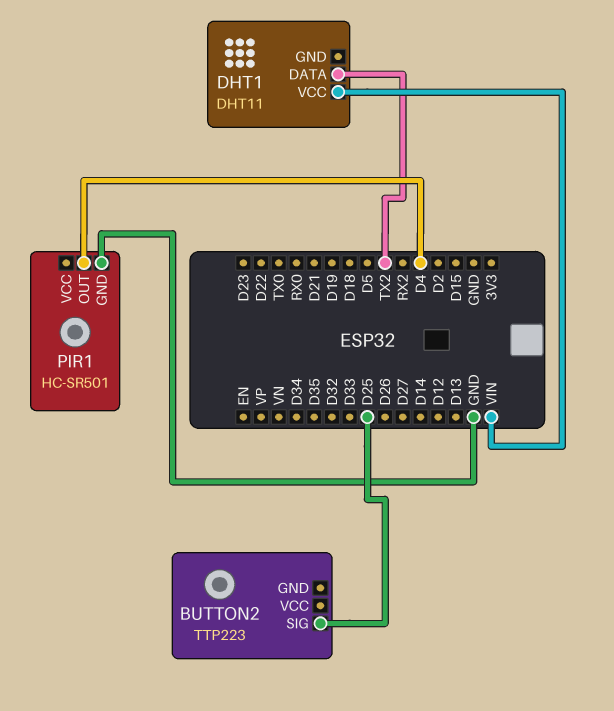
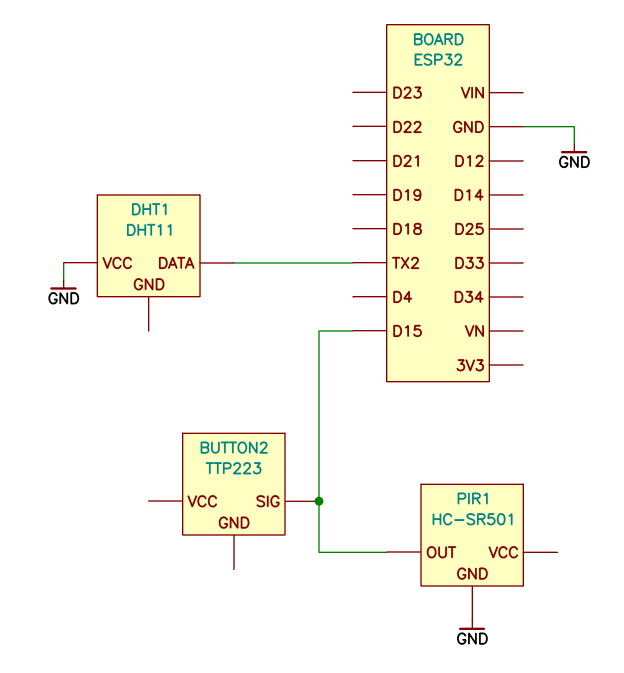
BUTTON2 pin SIG: D25 -> D15
DHT1 pin VCC: VIN -> GND
PIR1 pin OUT: D4 -> D15

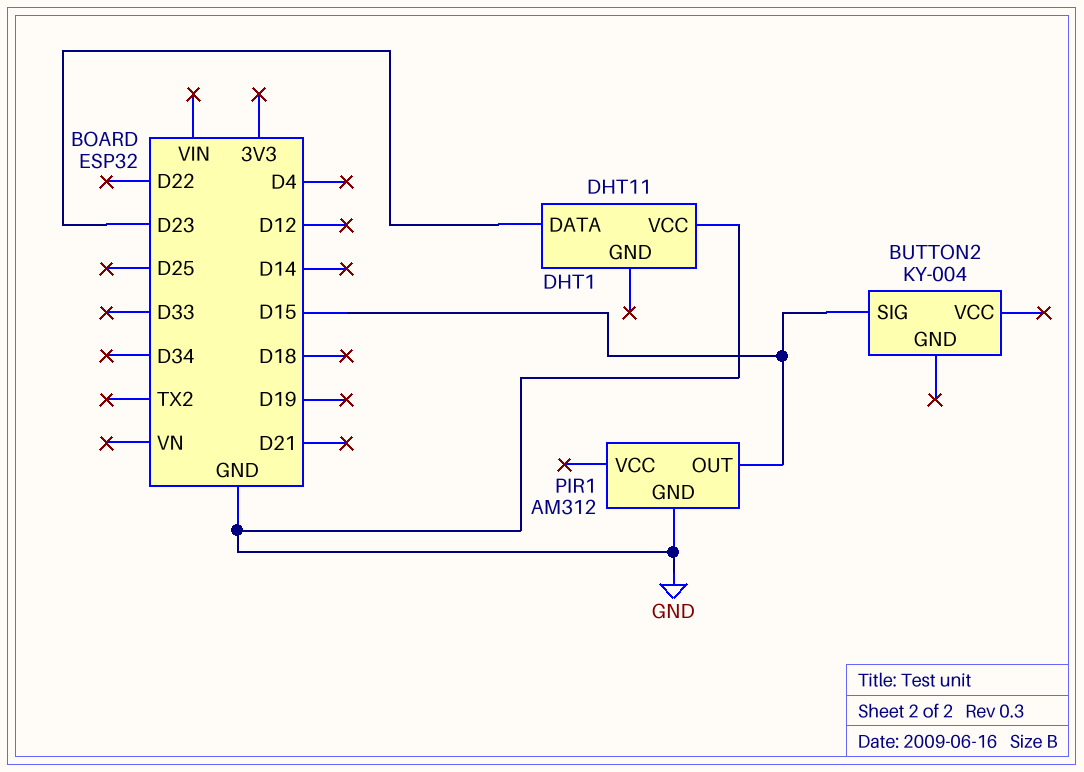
BUTTON2: TTP223 -> KY-004
DHT1 pin DATA: TX2 -> D23
PIR1: HC-SR501 -> AM312

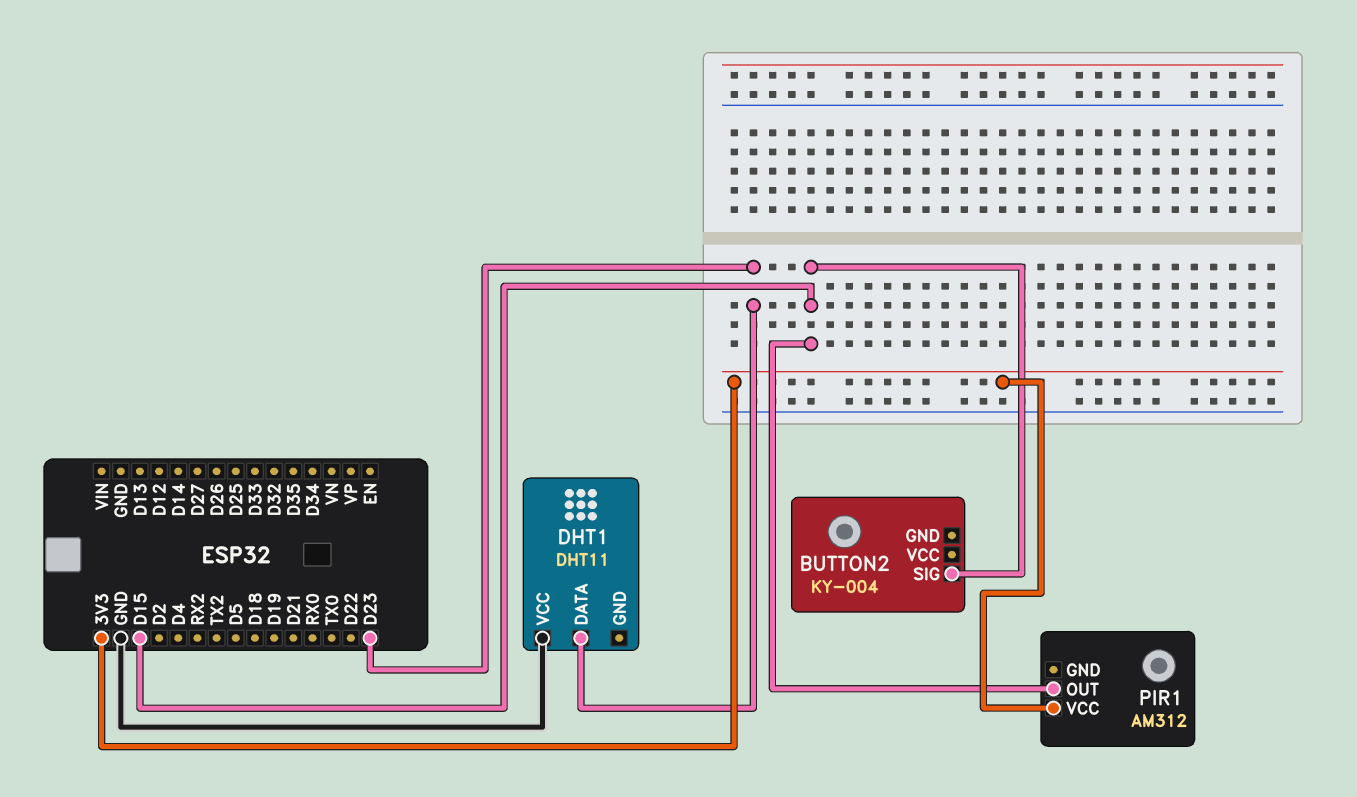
PIR1 pin GND: GND -> none
PIR1 pin VCC: none -> 3V3

